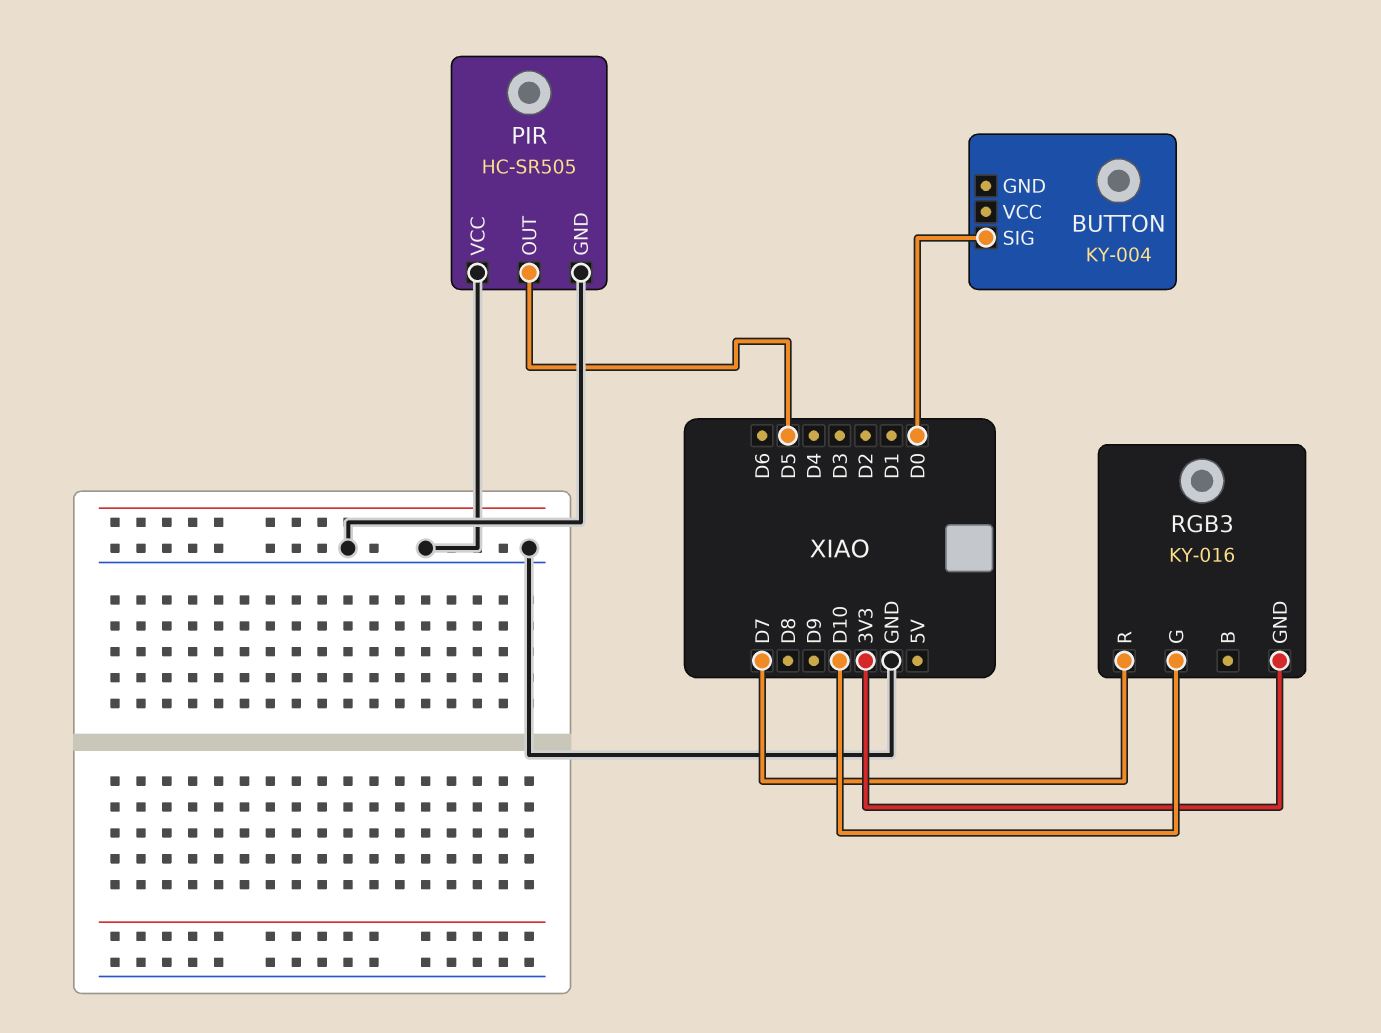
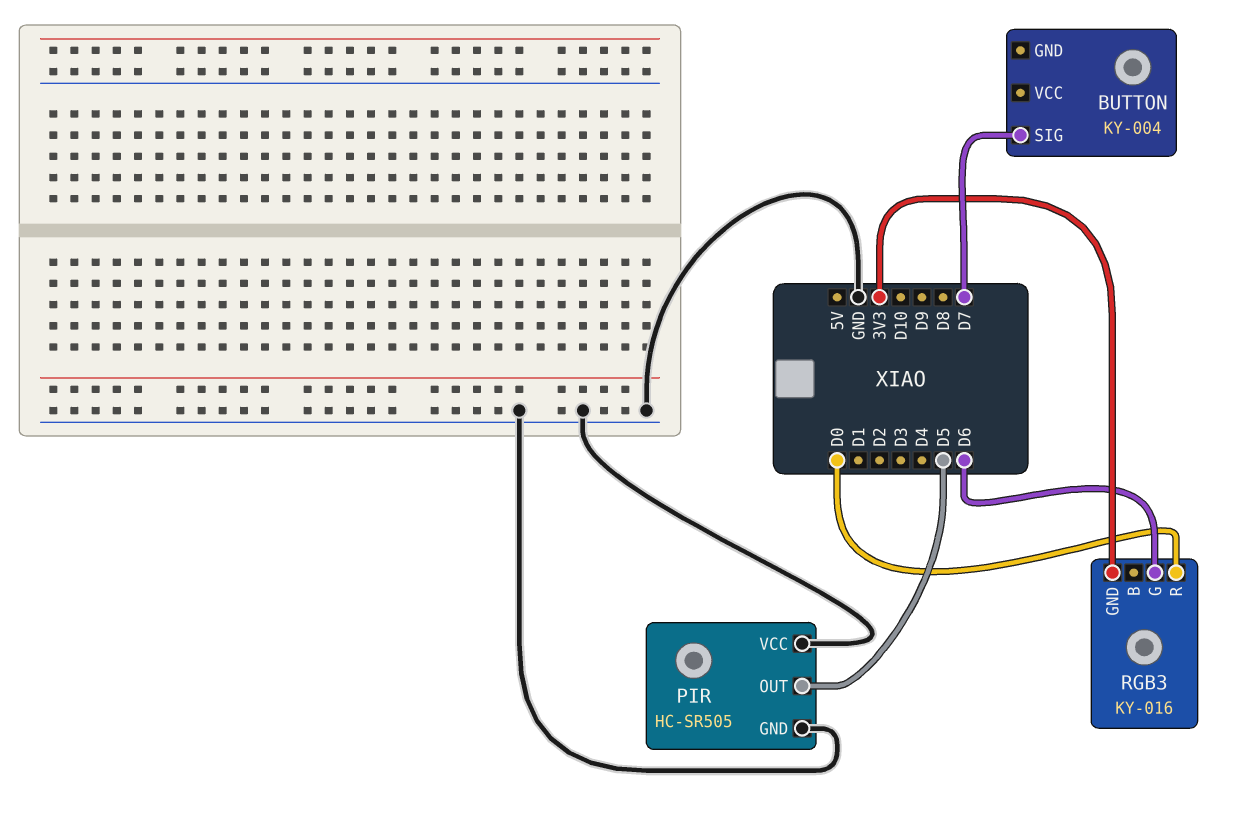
BUTTON pin SIG: D0 -> D7
RGB3 pin G: D10 -> D6
RGB3 pin R: D7 -> D0

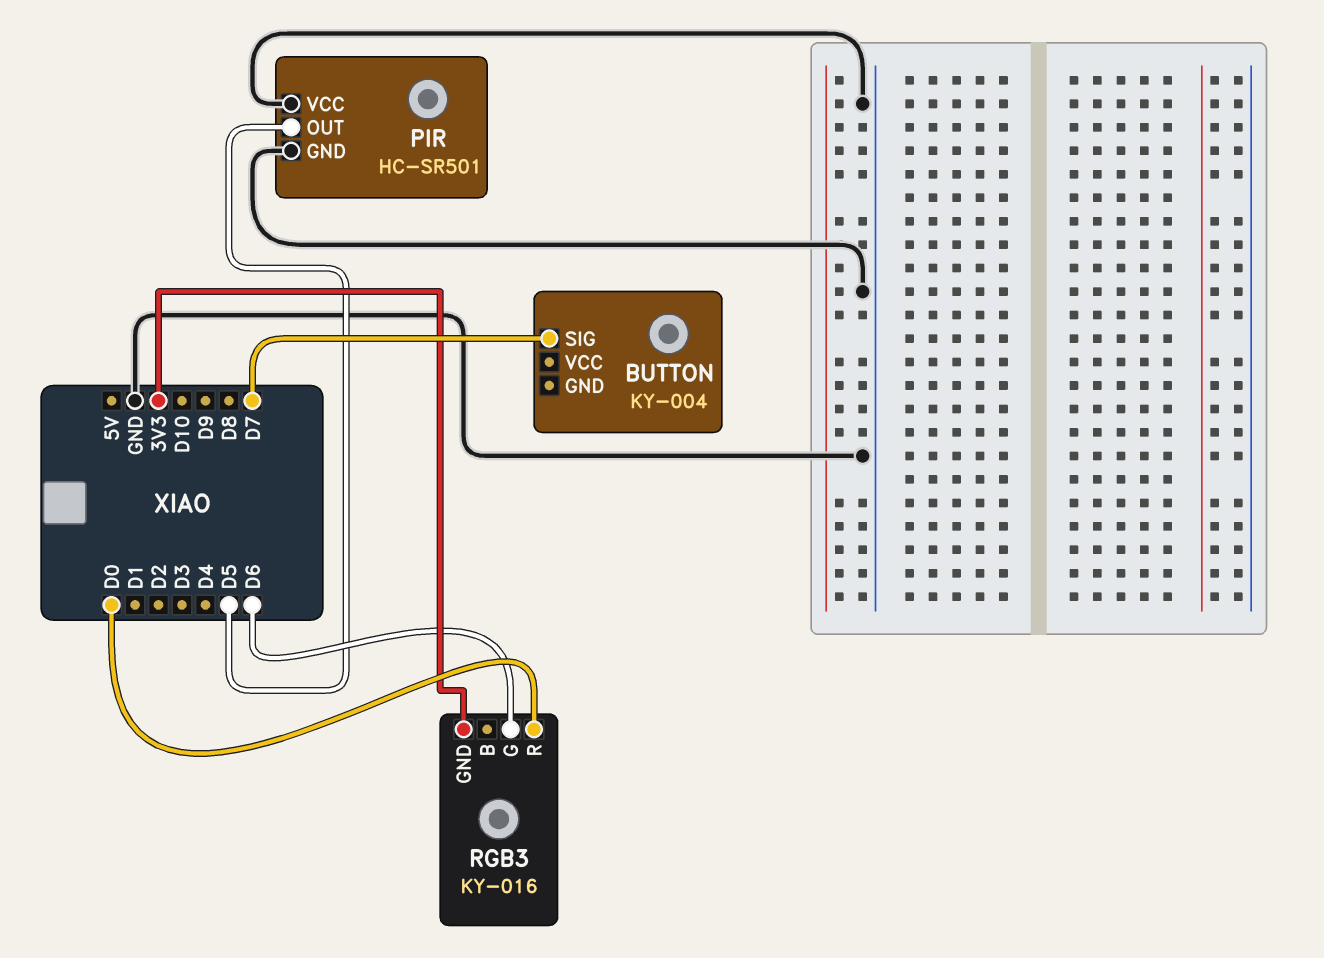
PIR: HC-SR505 -> HC-SR501

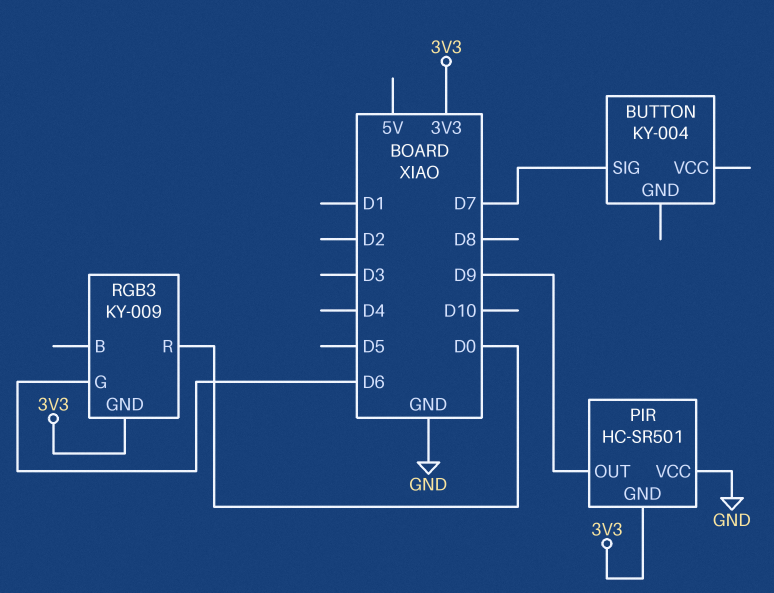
PIR pin GND: GND -> 3V3
PIR pin OUT: D5 -> D9
RGB3: KY-016 -> KY-009

